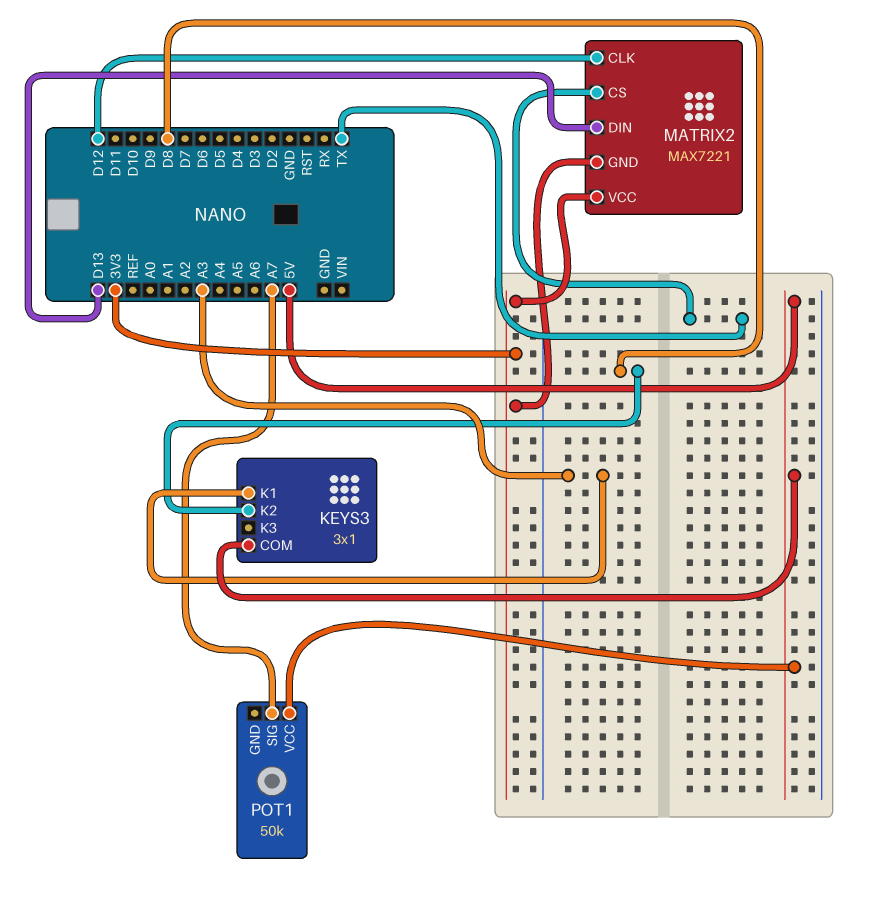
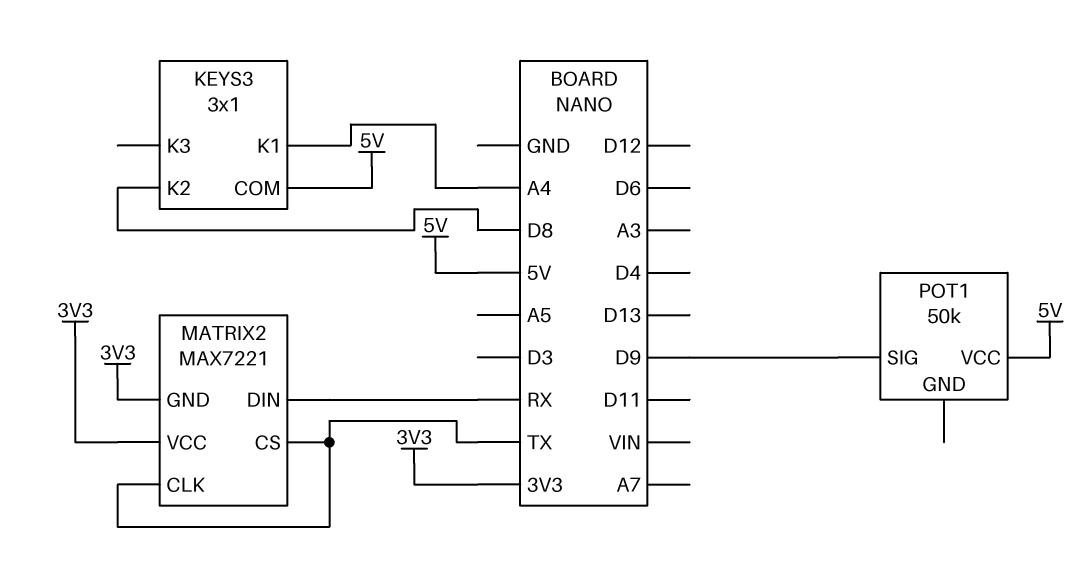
KEYS3 pin K1: A3 -> A4
MATRIX2 pin CLK: D12 -> TX
MATRIX2 pin DIN: D13 -> RX
POT1 pin SIG: A7 -> D9

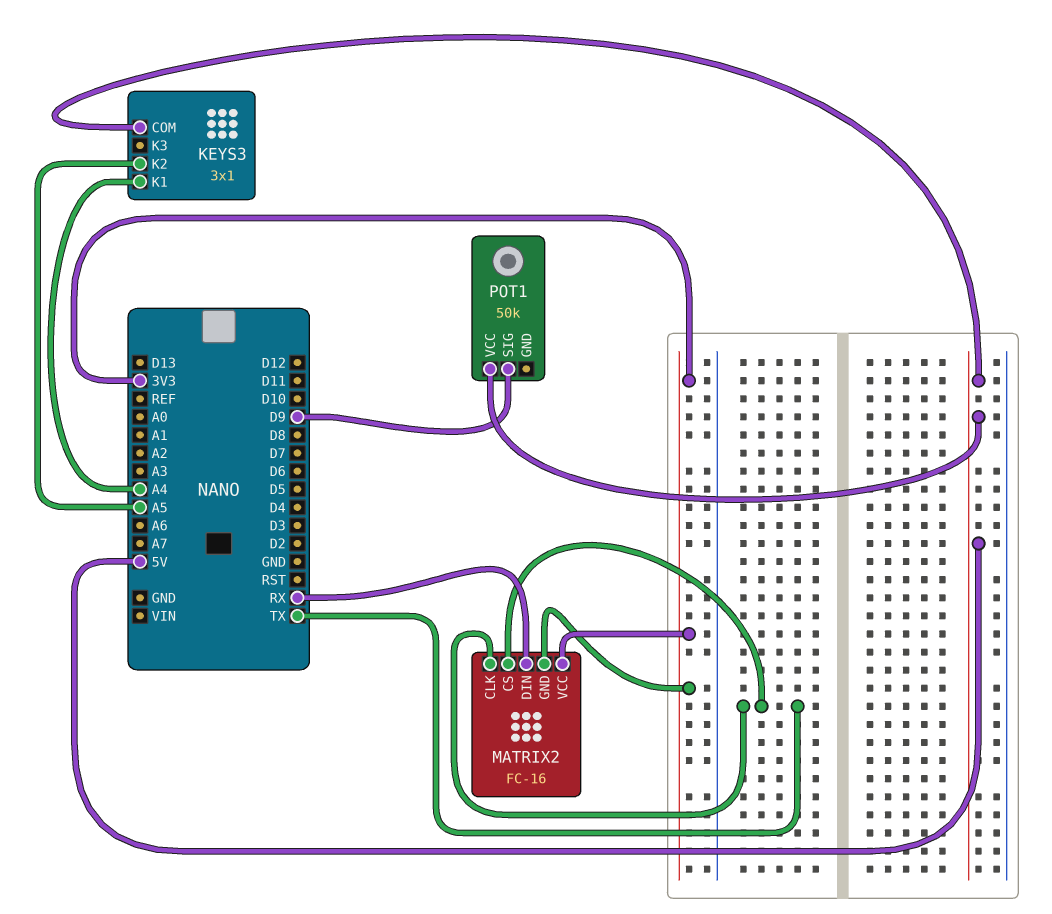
KEYS3 pin K2: D8 -> A5
MATRIX2: MAX7221 -> FC-16

